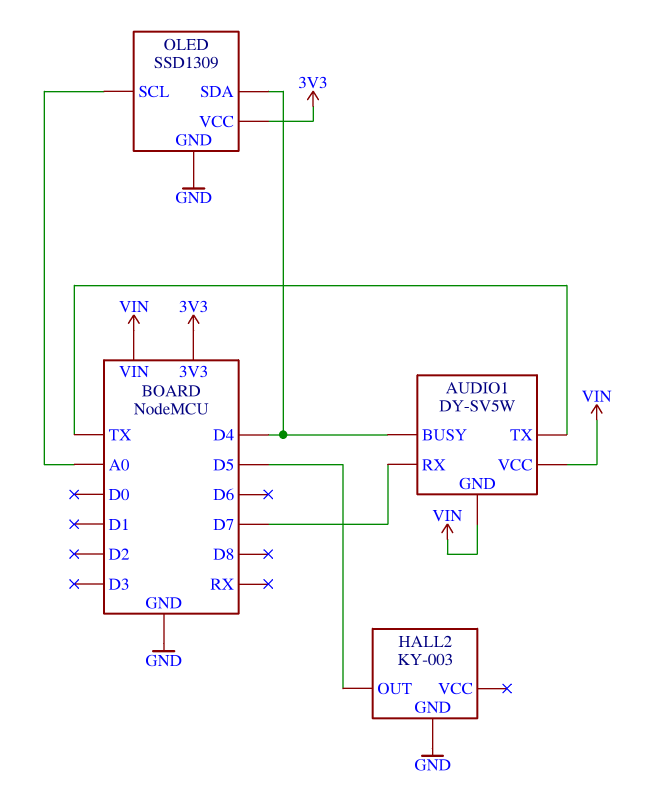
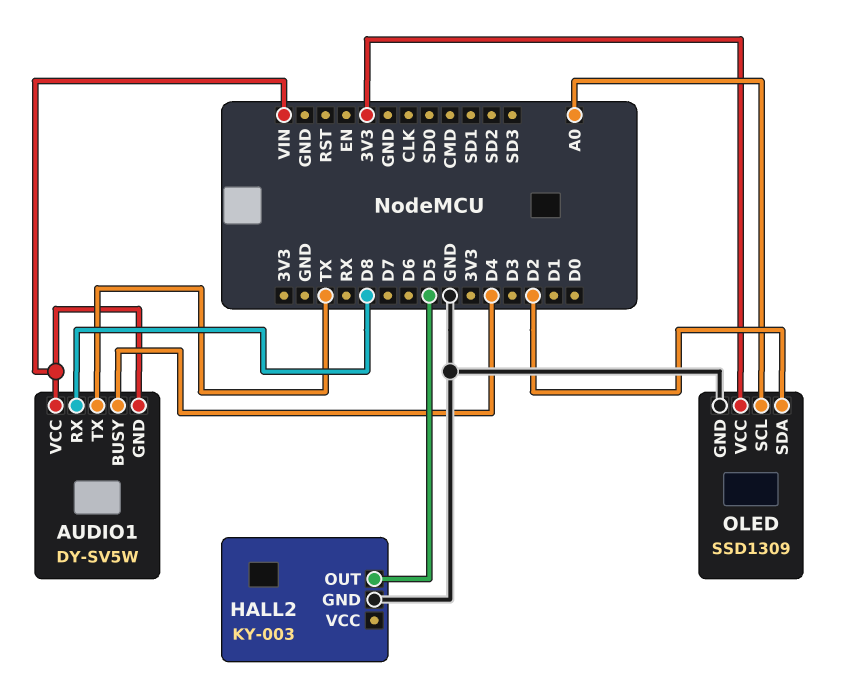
AUDIO1 pin RX: D7 -> D8
OLED pin SDA: D4 -> D2

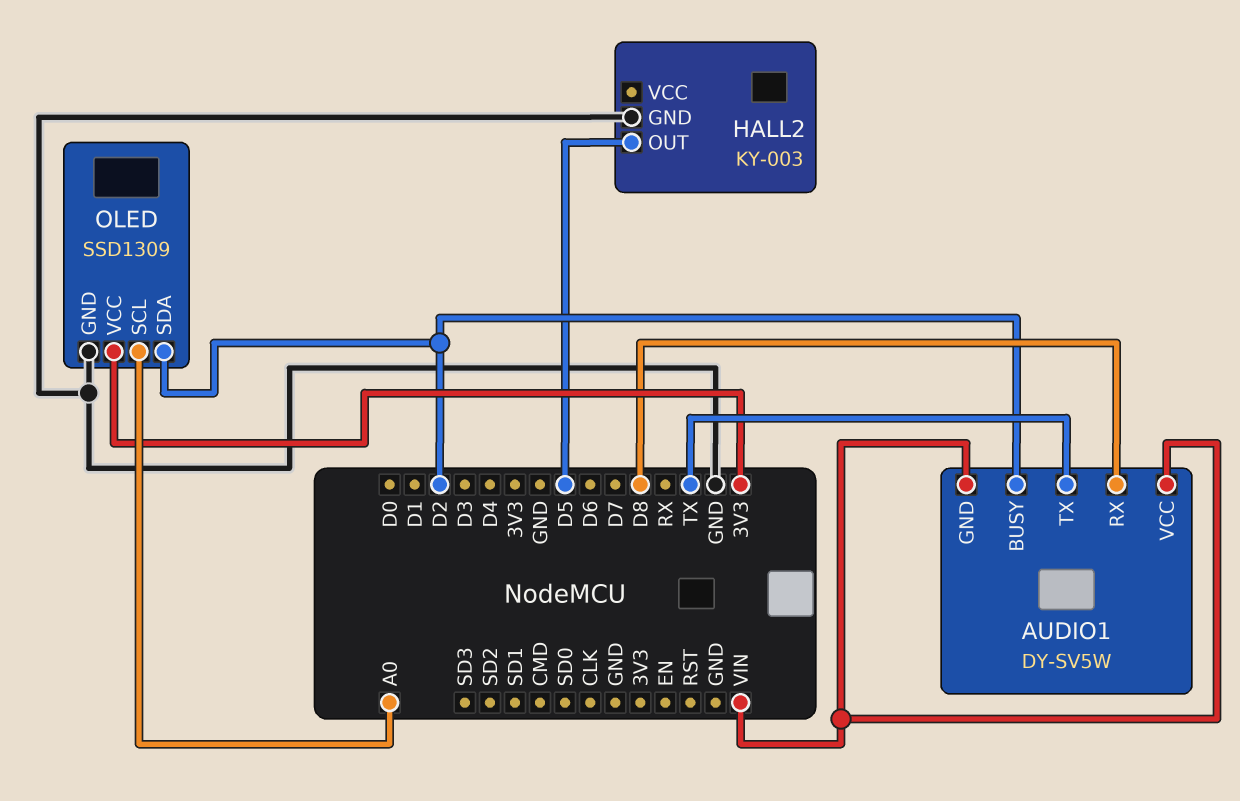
AUDIO1 pin BUSY: D4 -> D2

